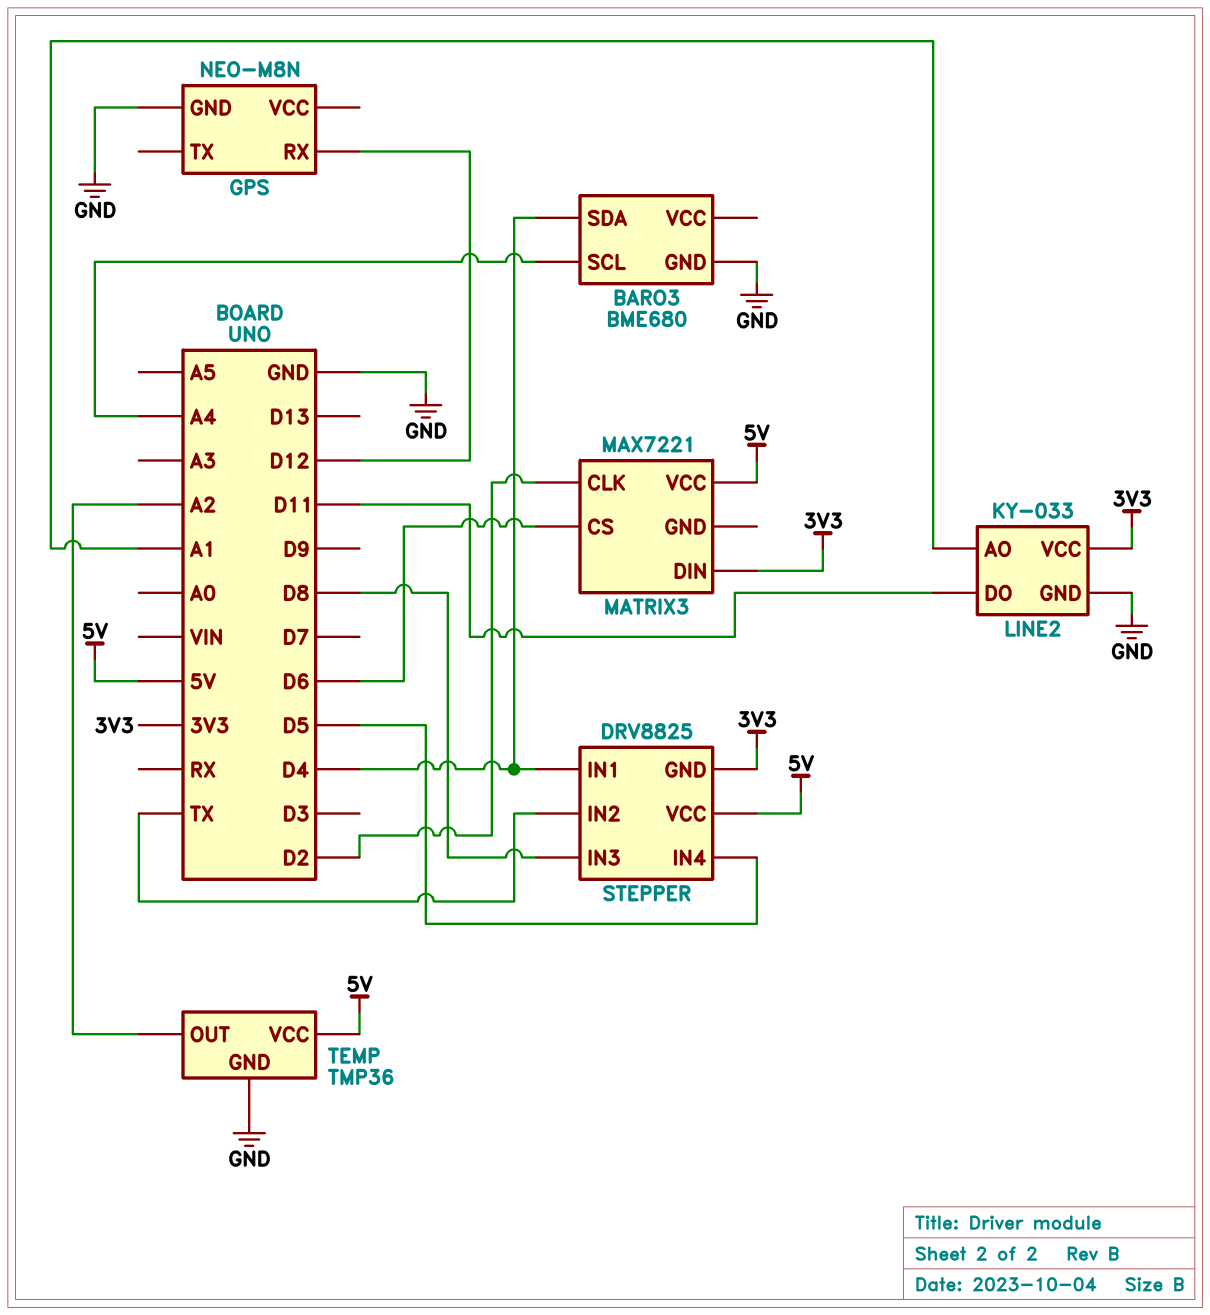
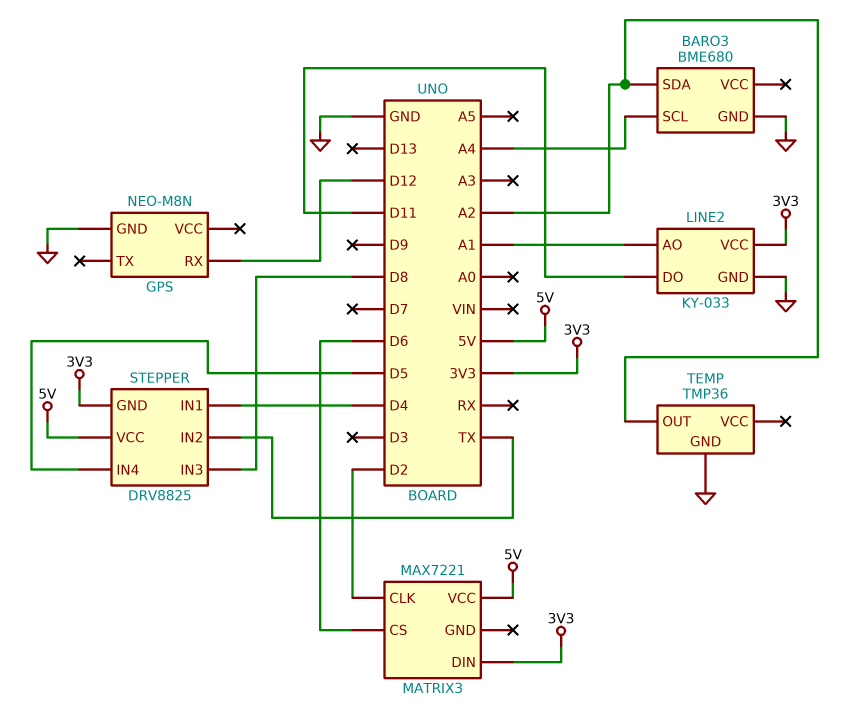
BARO3 pin SDA: D4 -> A2
TEMP pin VCC: 5V -> none

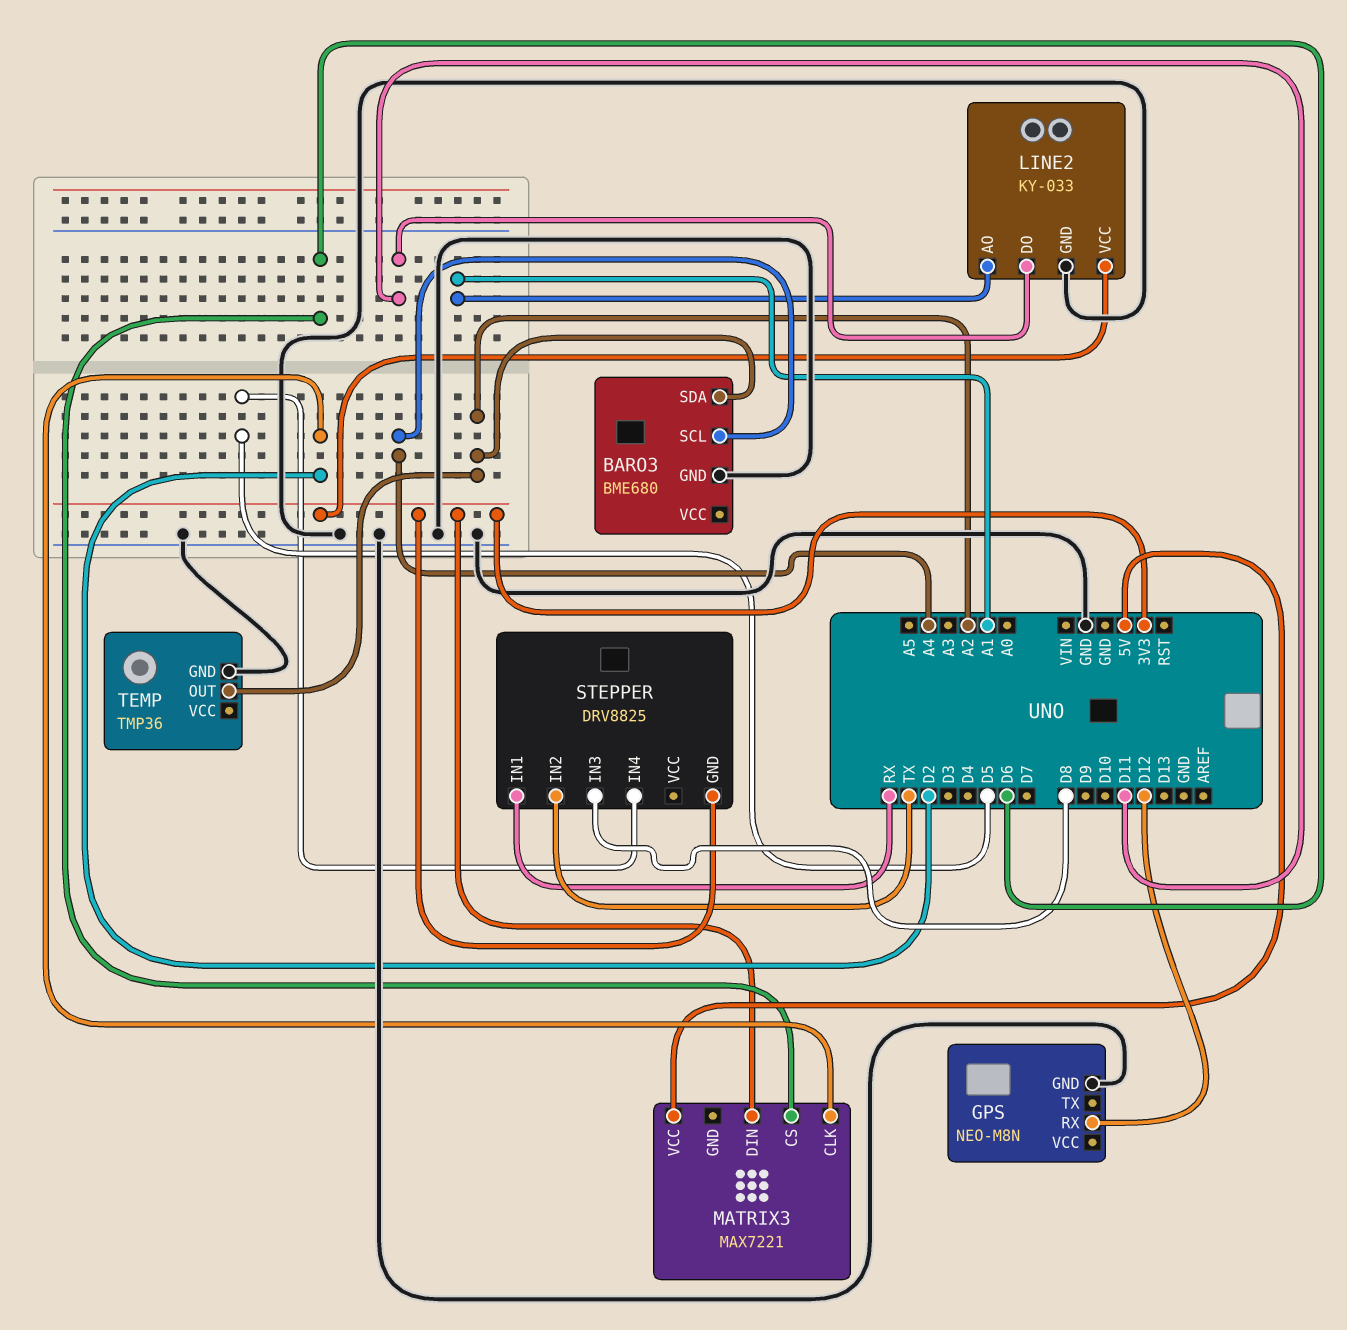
STEPPER pin IN1: D4 -> RX
STEPPER pin VCC: 5V -> none

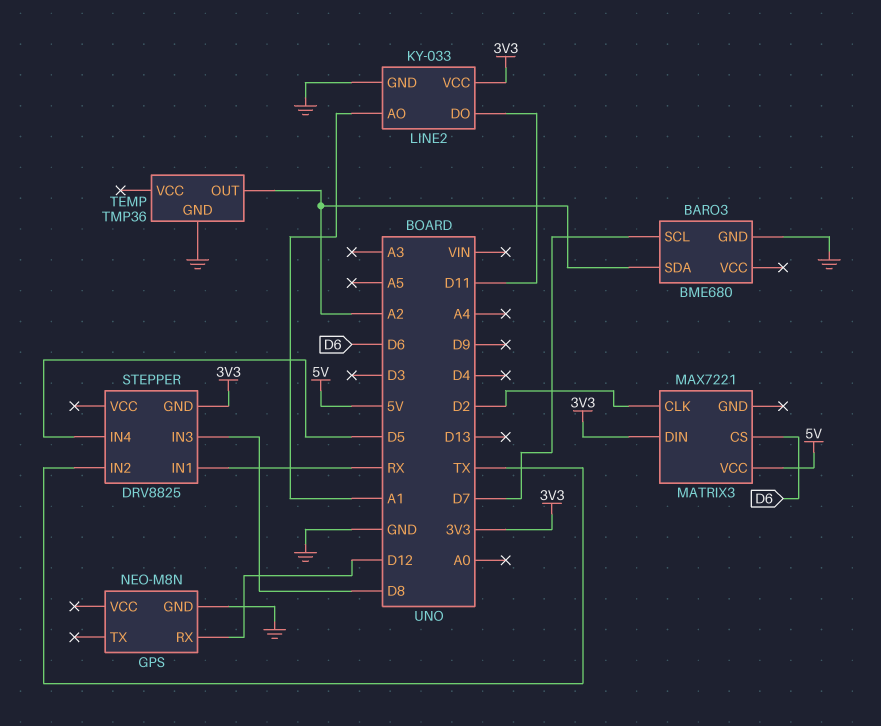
BARO3 pin SCL: A4 -> D7

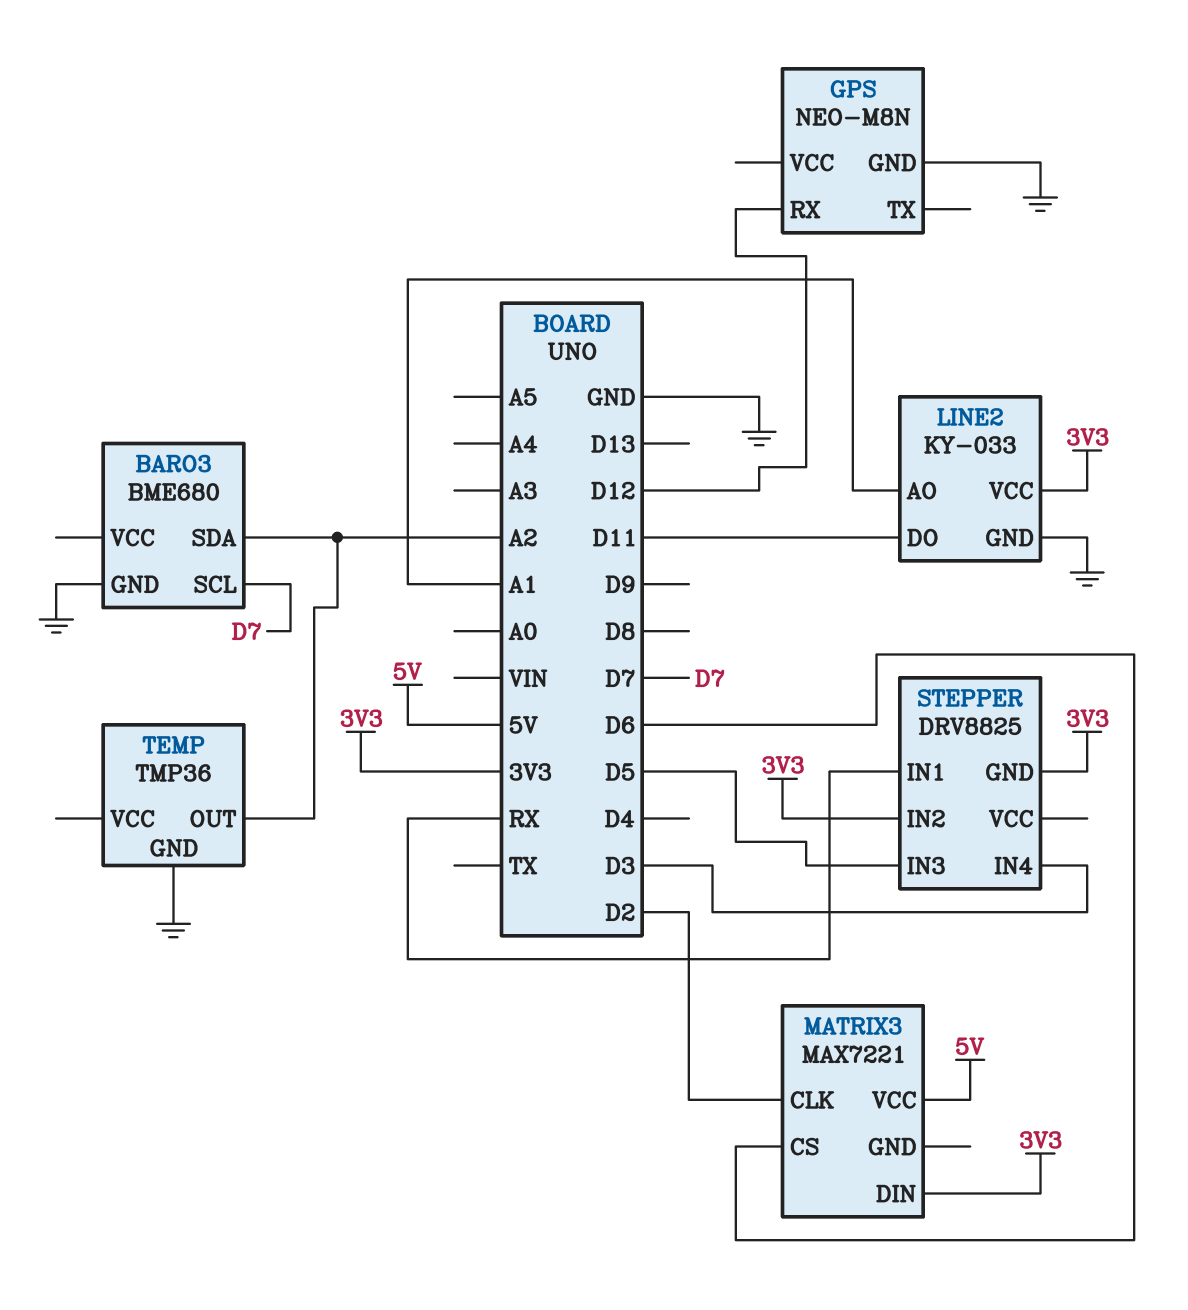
STEPPER pin IN2: TX -> 3V3
STEPPER pin IN3: D8 -> D5
STEPPER pin IN4: D5 -> D3

